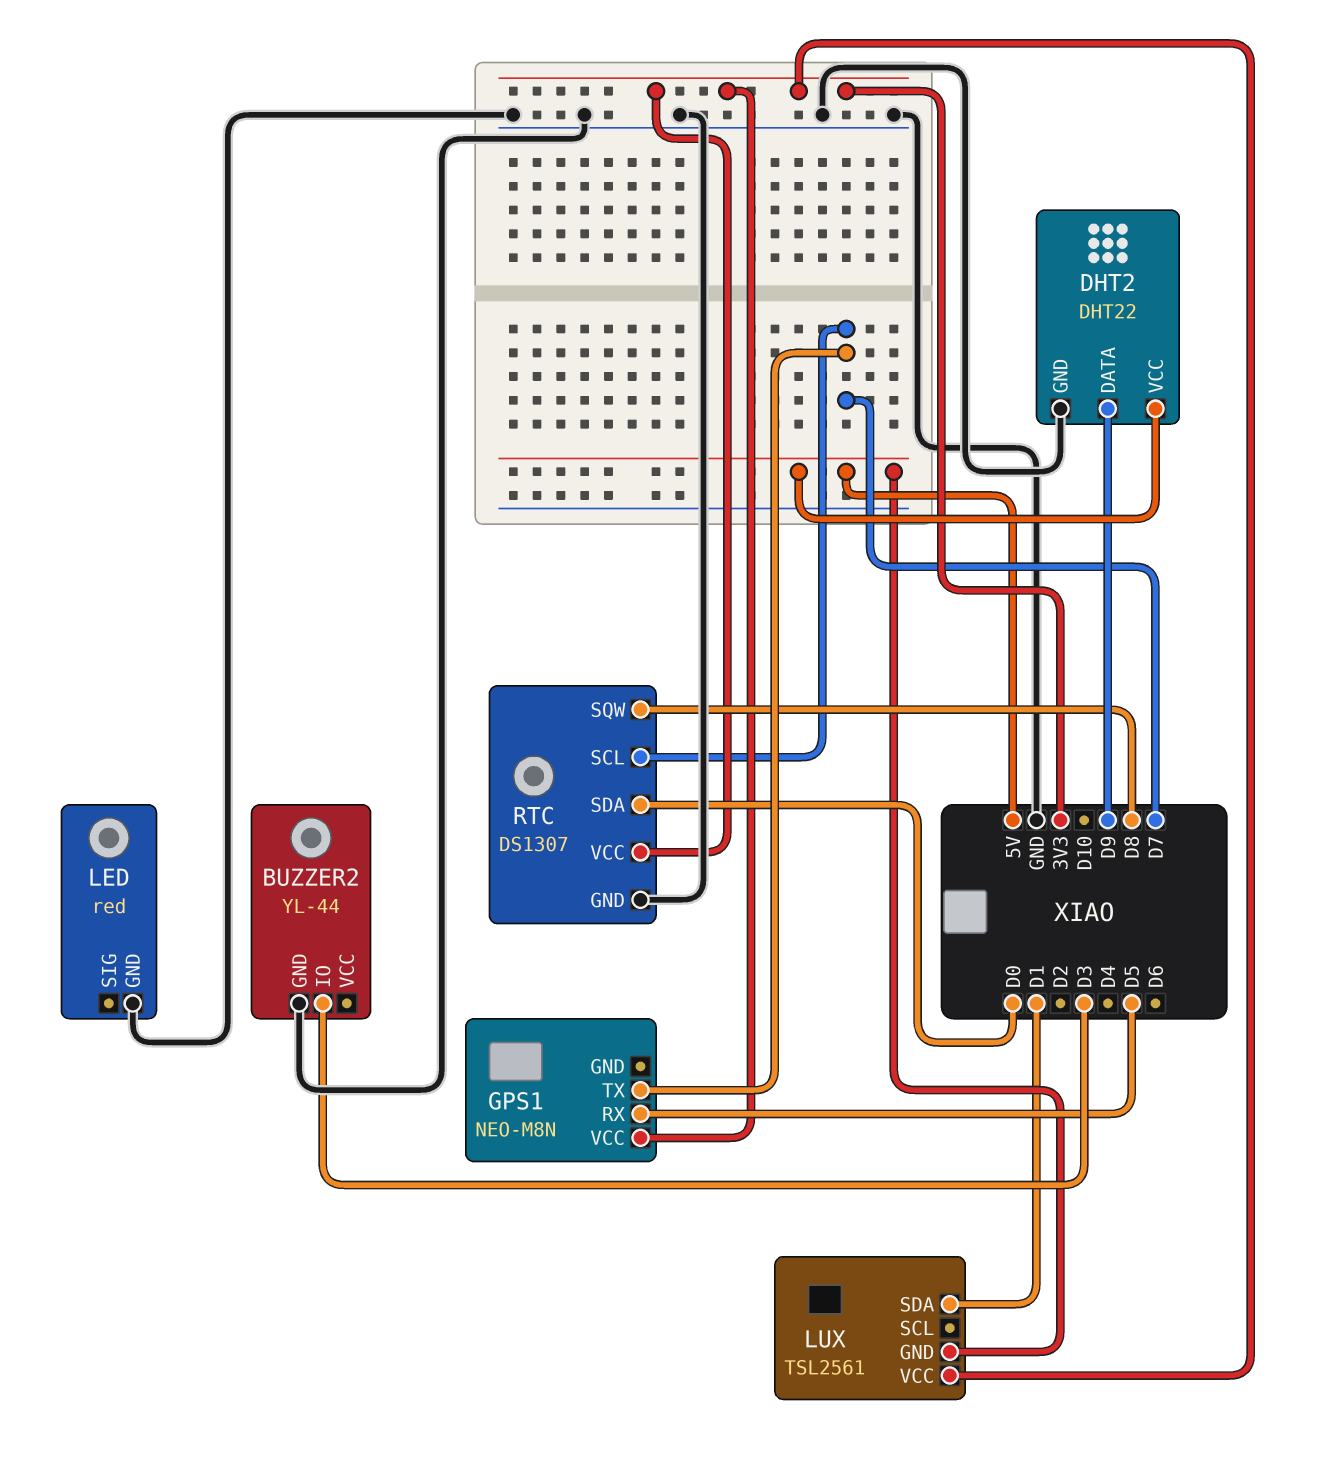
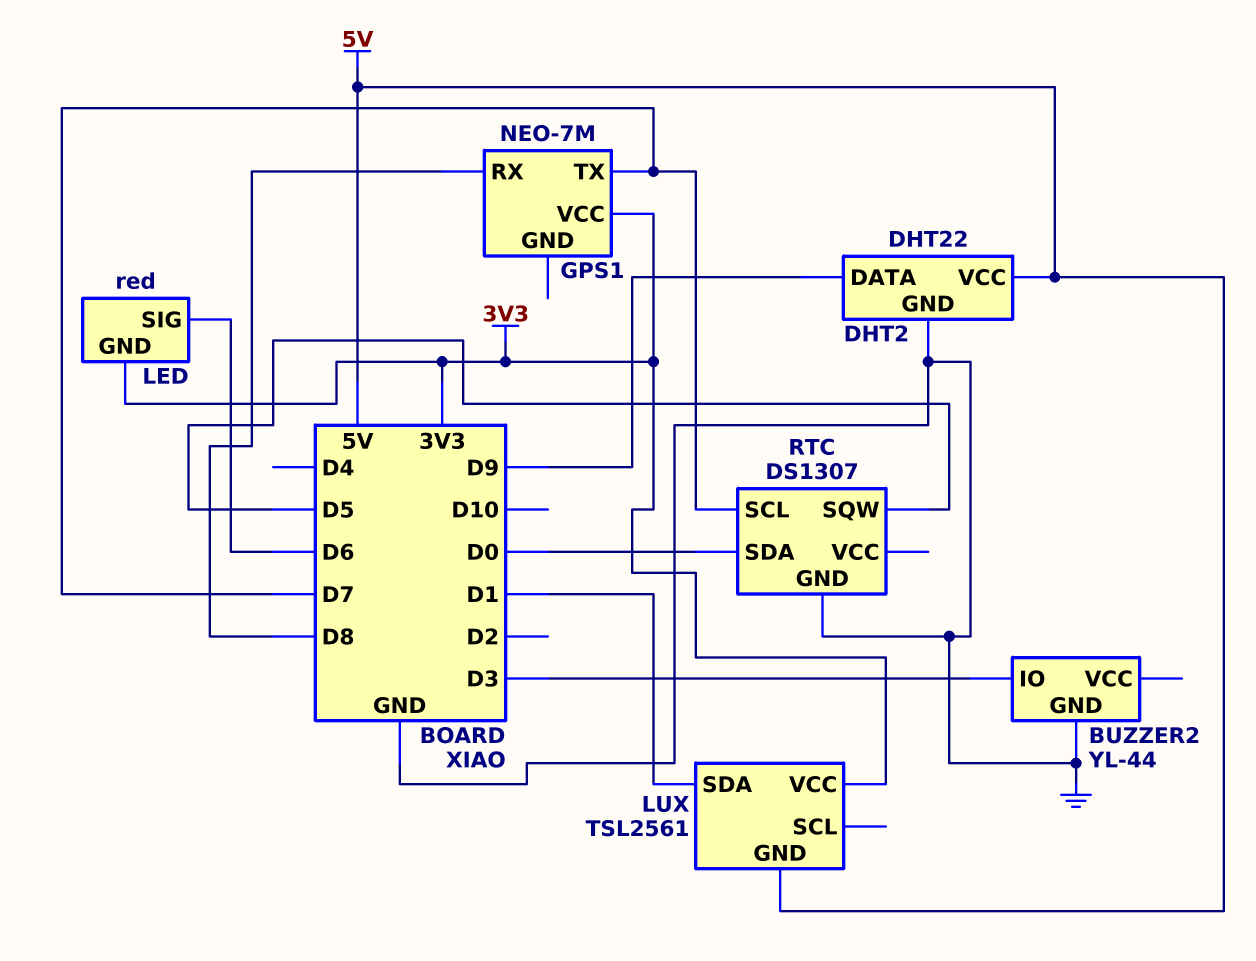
GPS1: NEO-M8N -> NEO-7M
GPS1 pin RX: D5 -> D8
LED pin GND: GND -> 3V3
LED pin SIG: none -> D6
RTC pin SQW: D8 -> D5
RTC pin VCC: 3V3 -> none

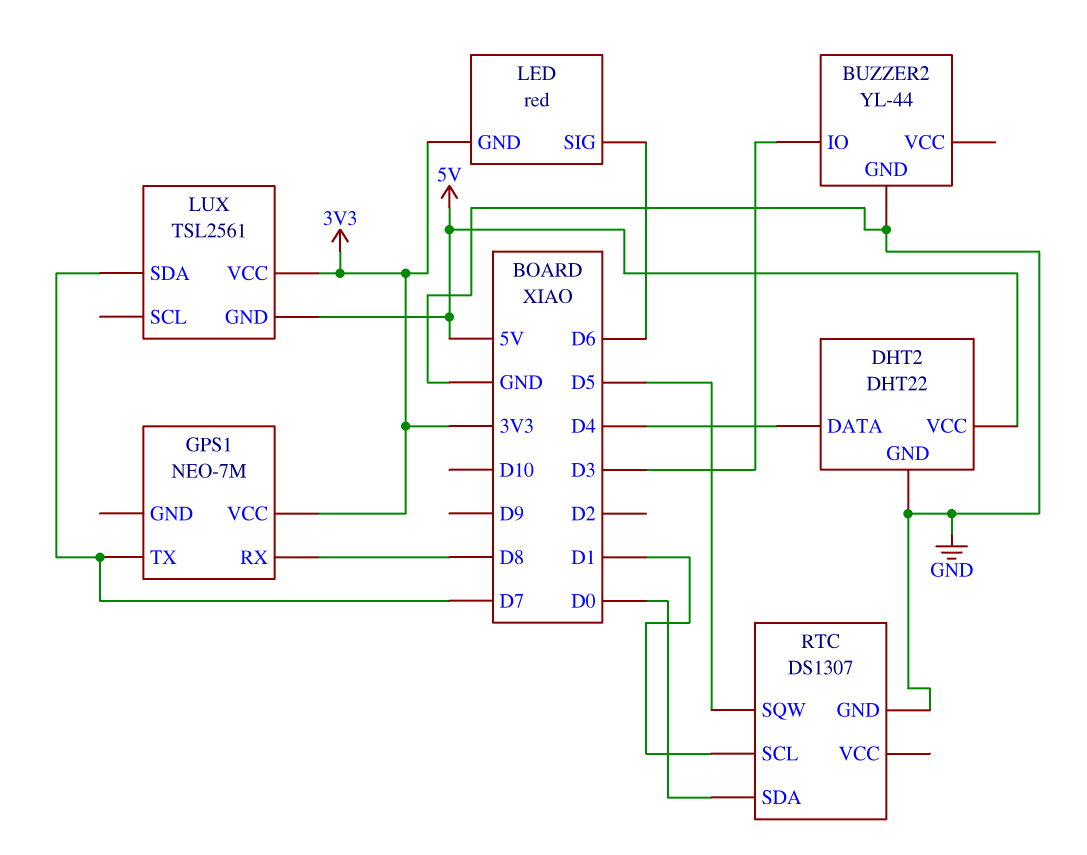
DHT2 pin DATA: D9 -> D4
LUX pin SDA: D1 -> D7
RTC pin SCL: D7 -> D1

